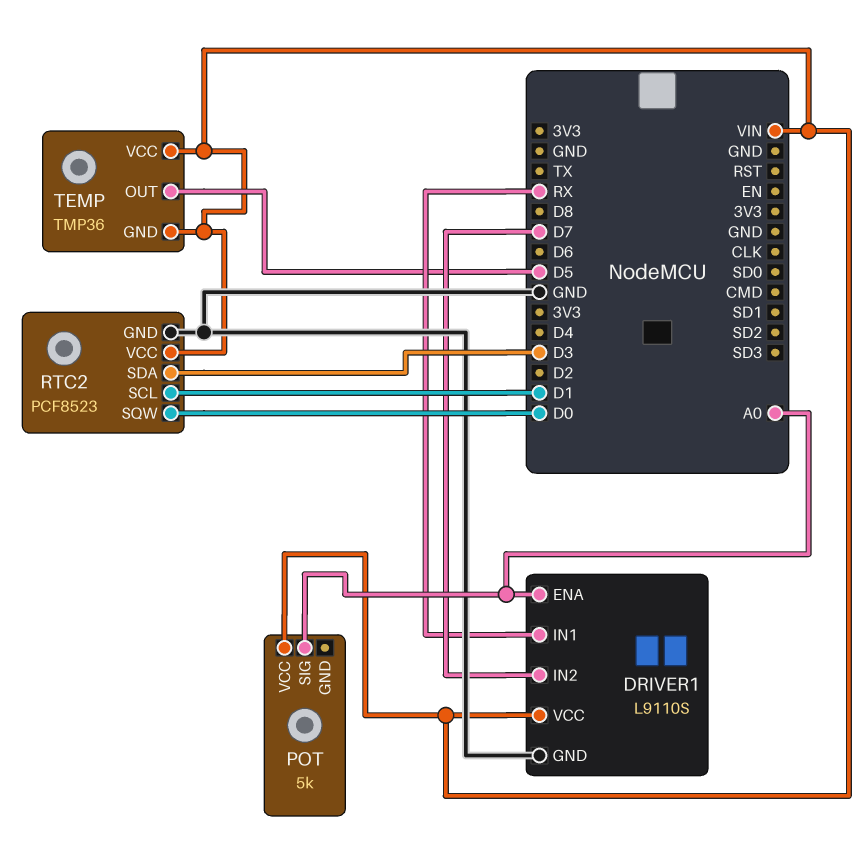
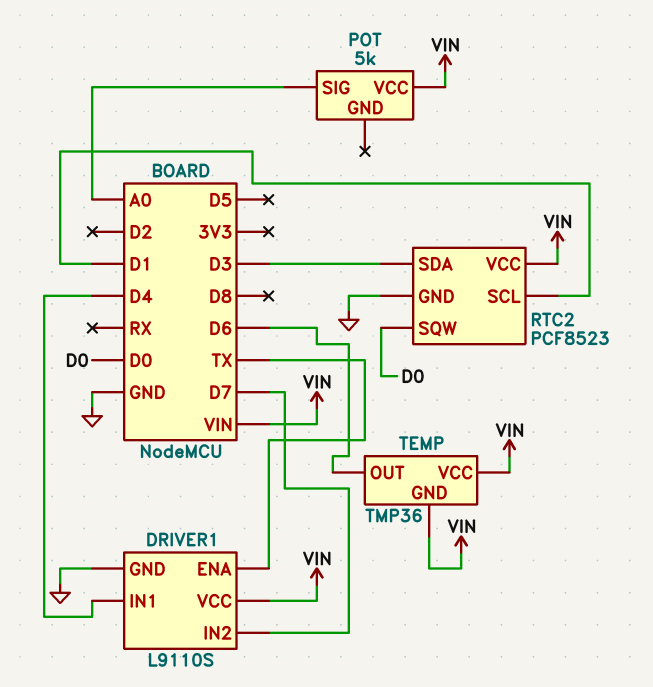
DRIVER1 pin ENA: A0 -> TX
DRIVER1 pin IN1: RX -> D4
TEMP pin OUT: D5 -> D6

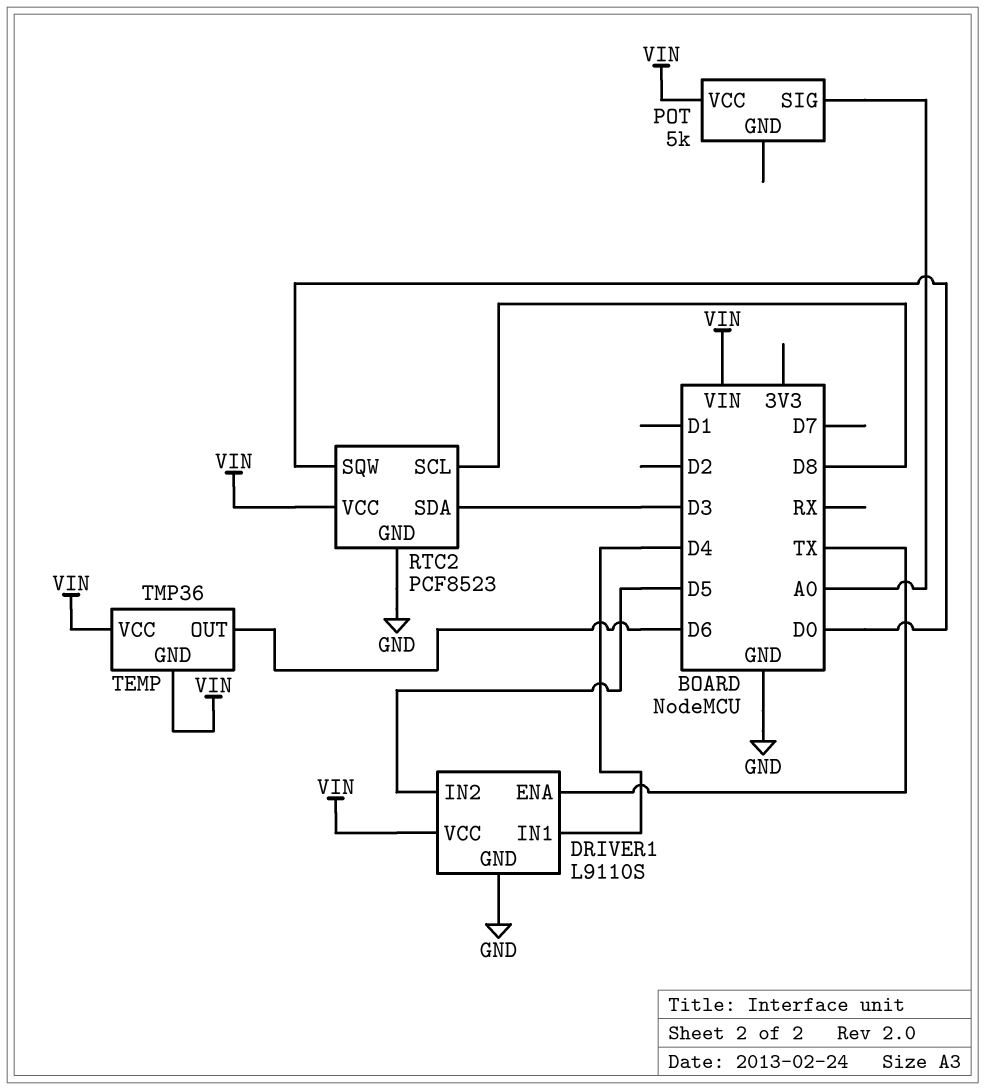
DRIVER1 pin IN2: D7 -> D5
RTC2 pin SCL: D1 -> D8

